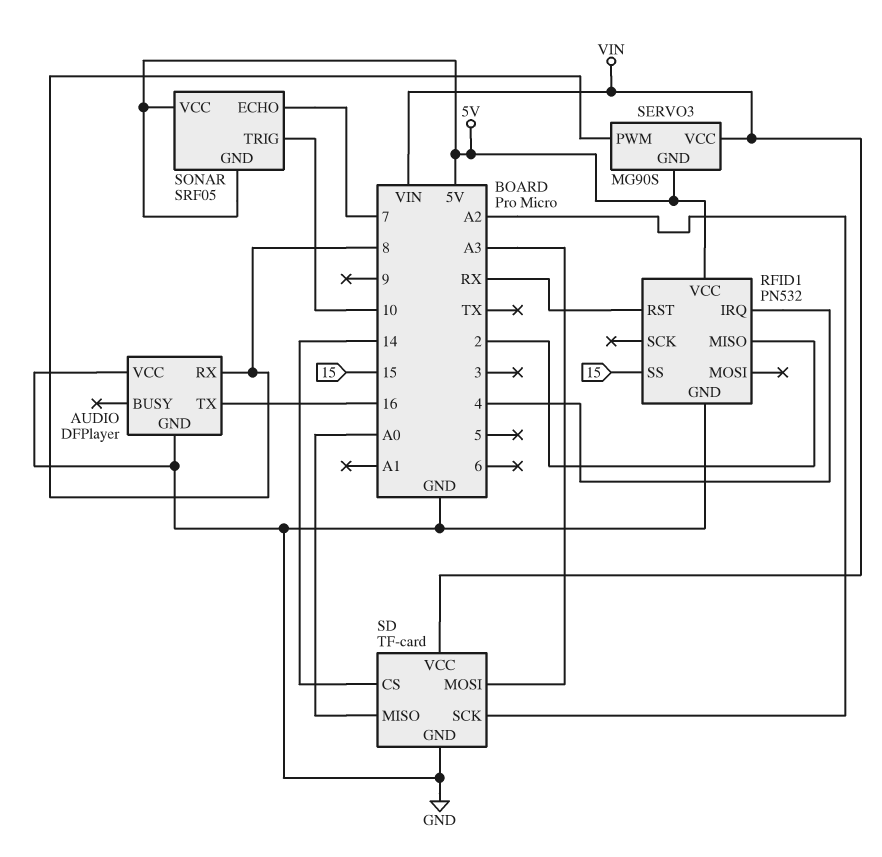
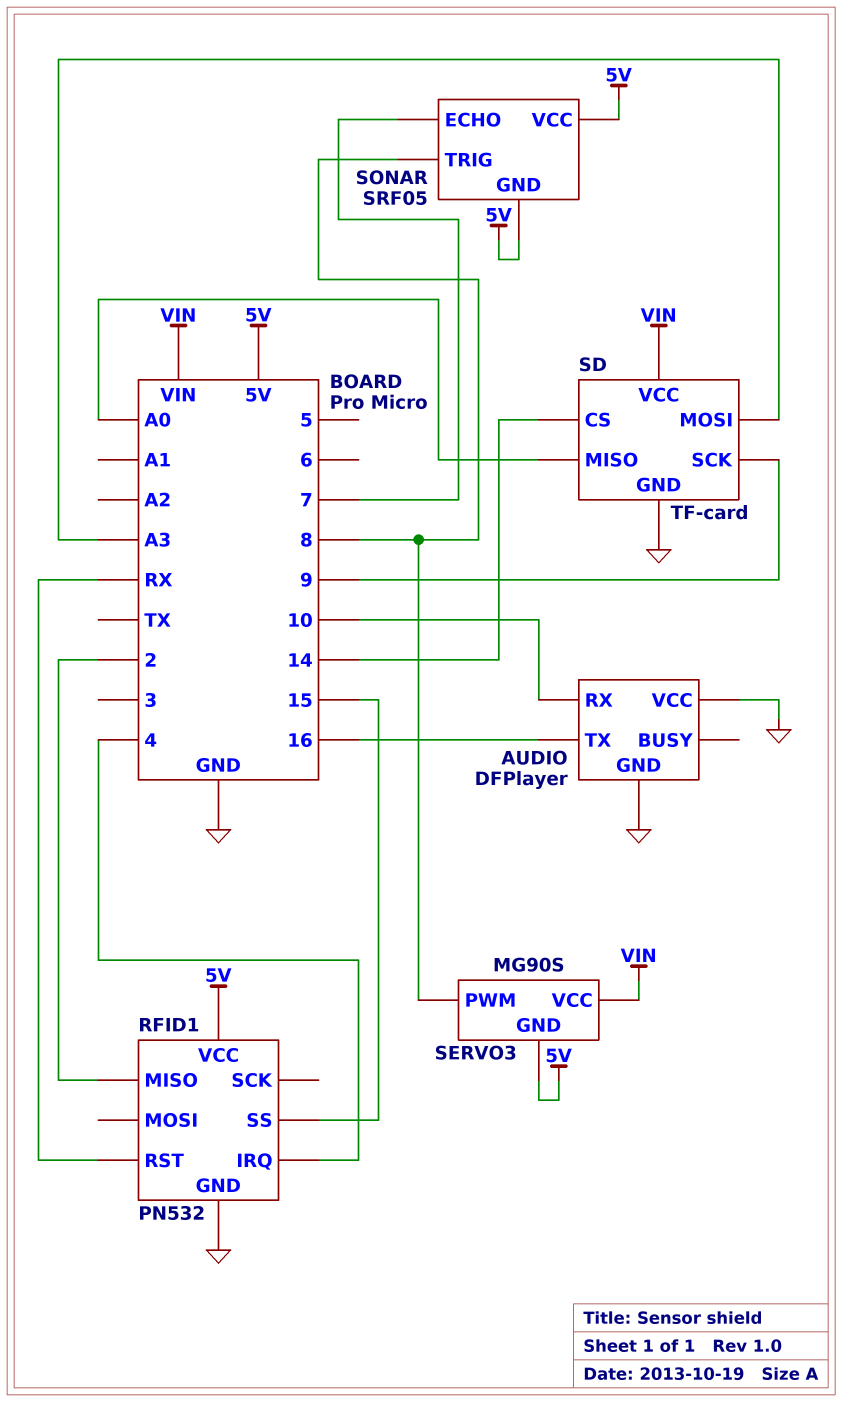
AUDIO pin RX: 8 -> 10
SD pin SCK: A2 -> 9
SONAR pin TRIG: 10 -> 8

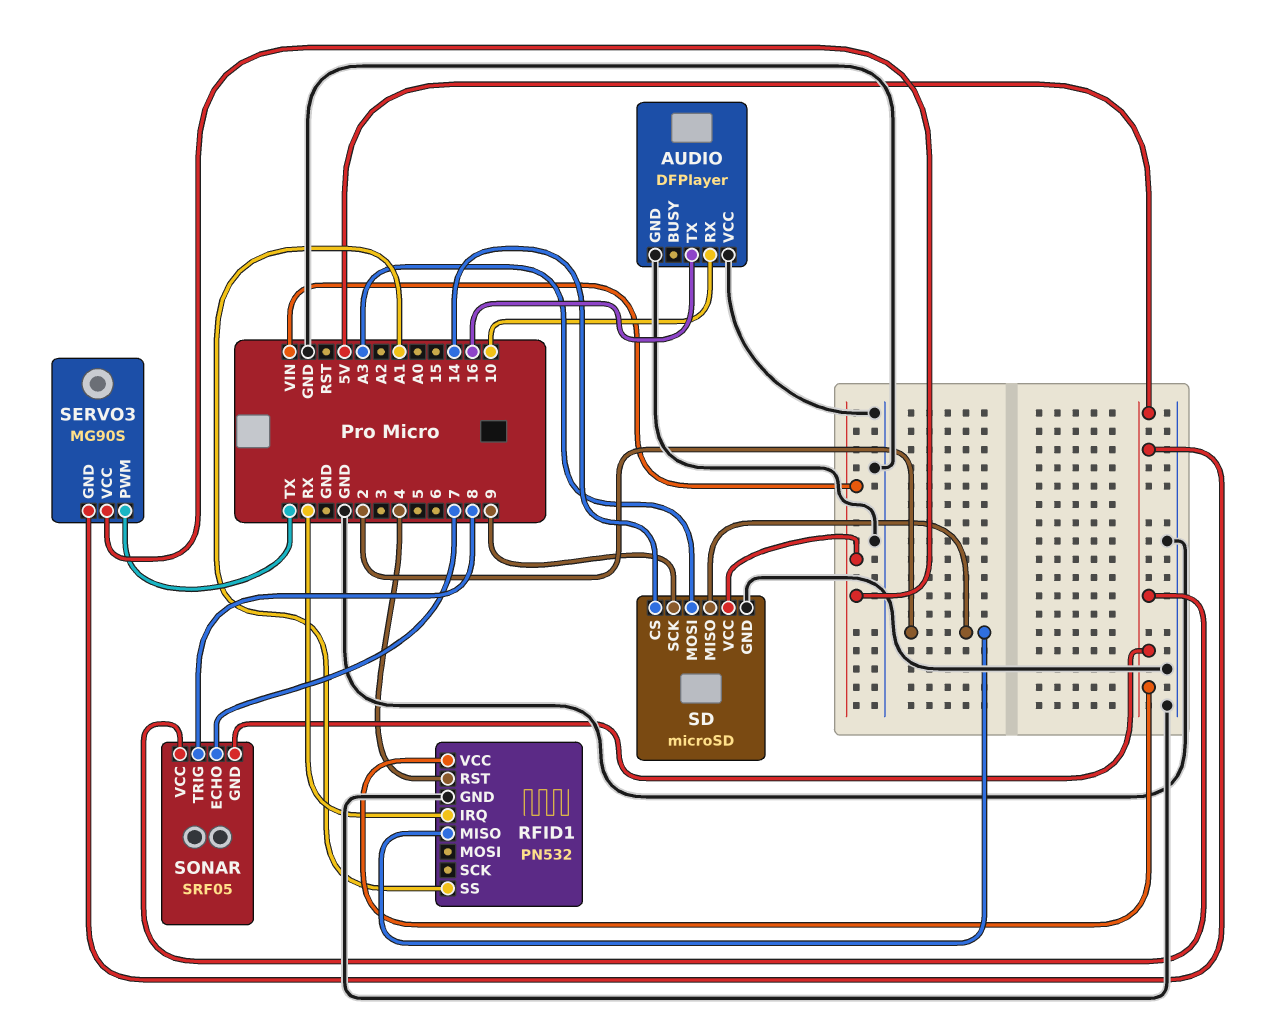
RFID1 pin IRQ: 4 -> RX
RFID1 pin RST: RX -> 4
RFID1 pin SS: 15 -> A1
SD: TF-card -> microSD
SD pin MISO: A0 -> 2
SERVO3 pin PWM: 8 -> TX

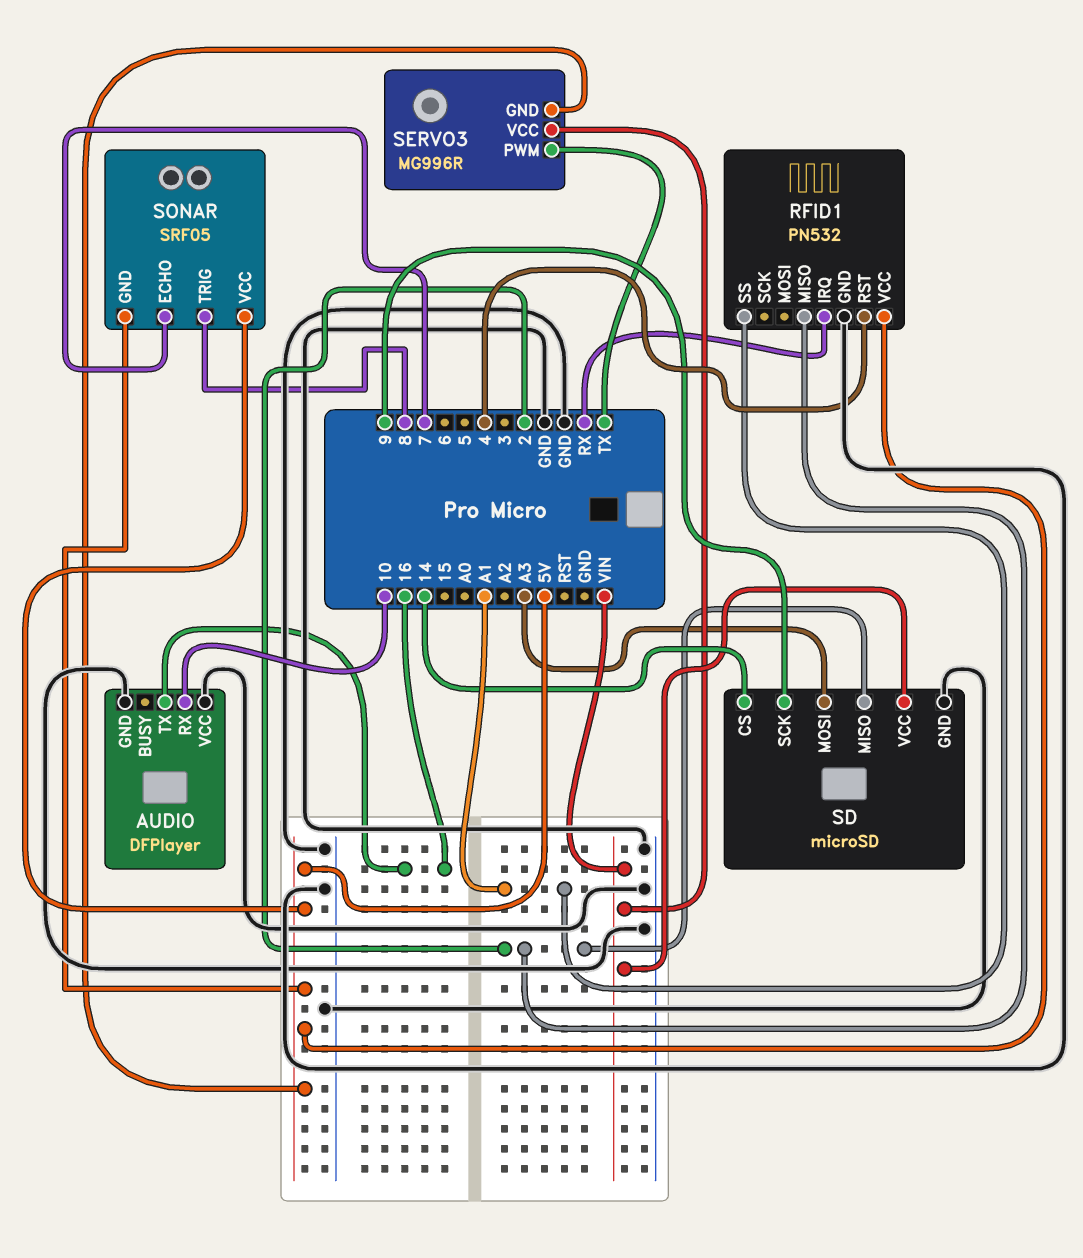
SERVO3: MG90S -> MG996R

